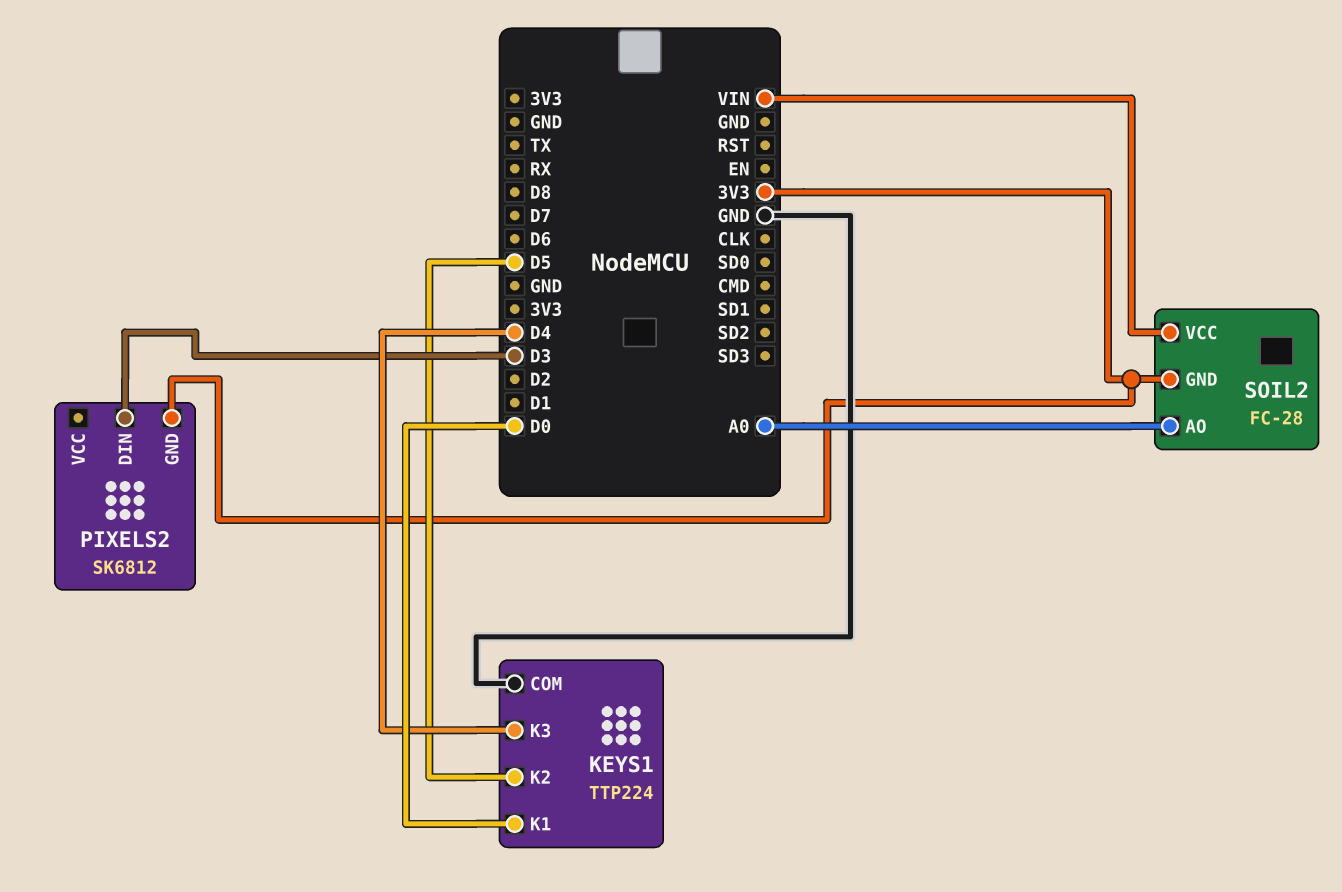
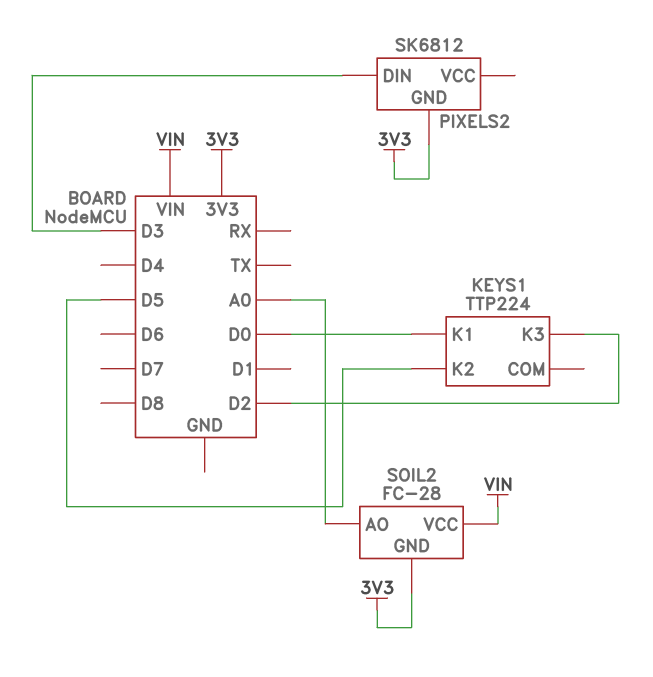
KEYS1 pin COM: GND -> none
KEYS1 pin K3: D4 -> D2

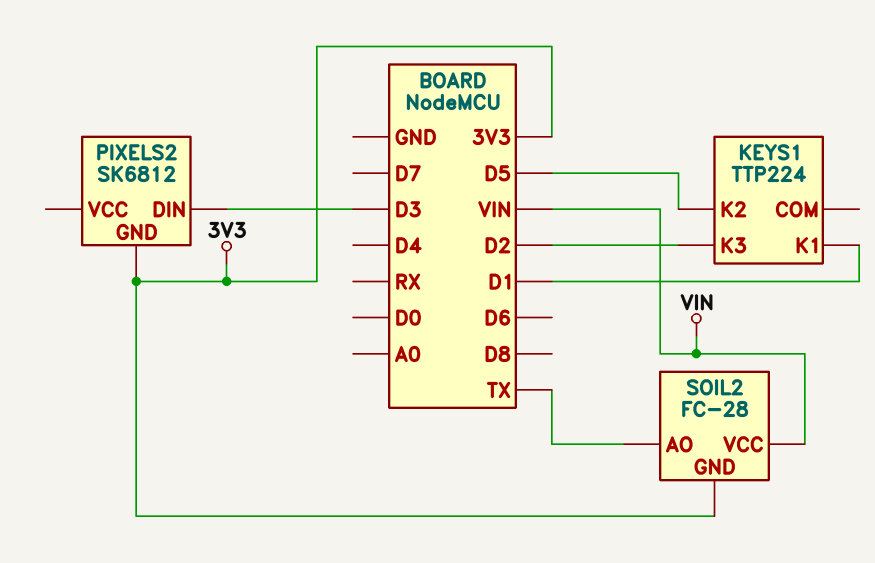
KEYS1 pin K1: D0 -> D1
SOIL2 pin AO: A0 -> TX

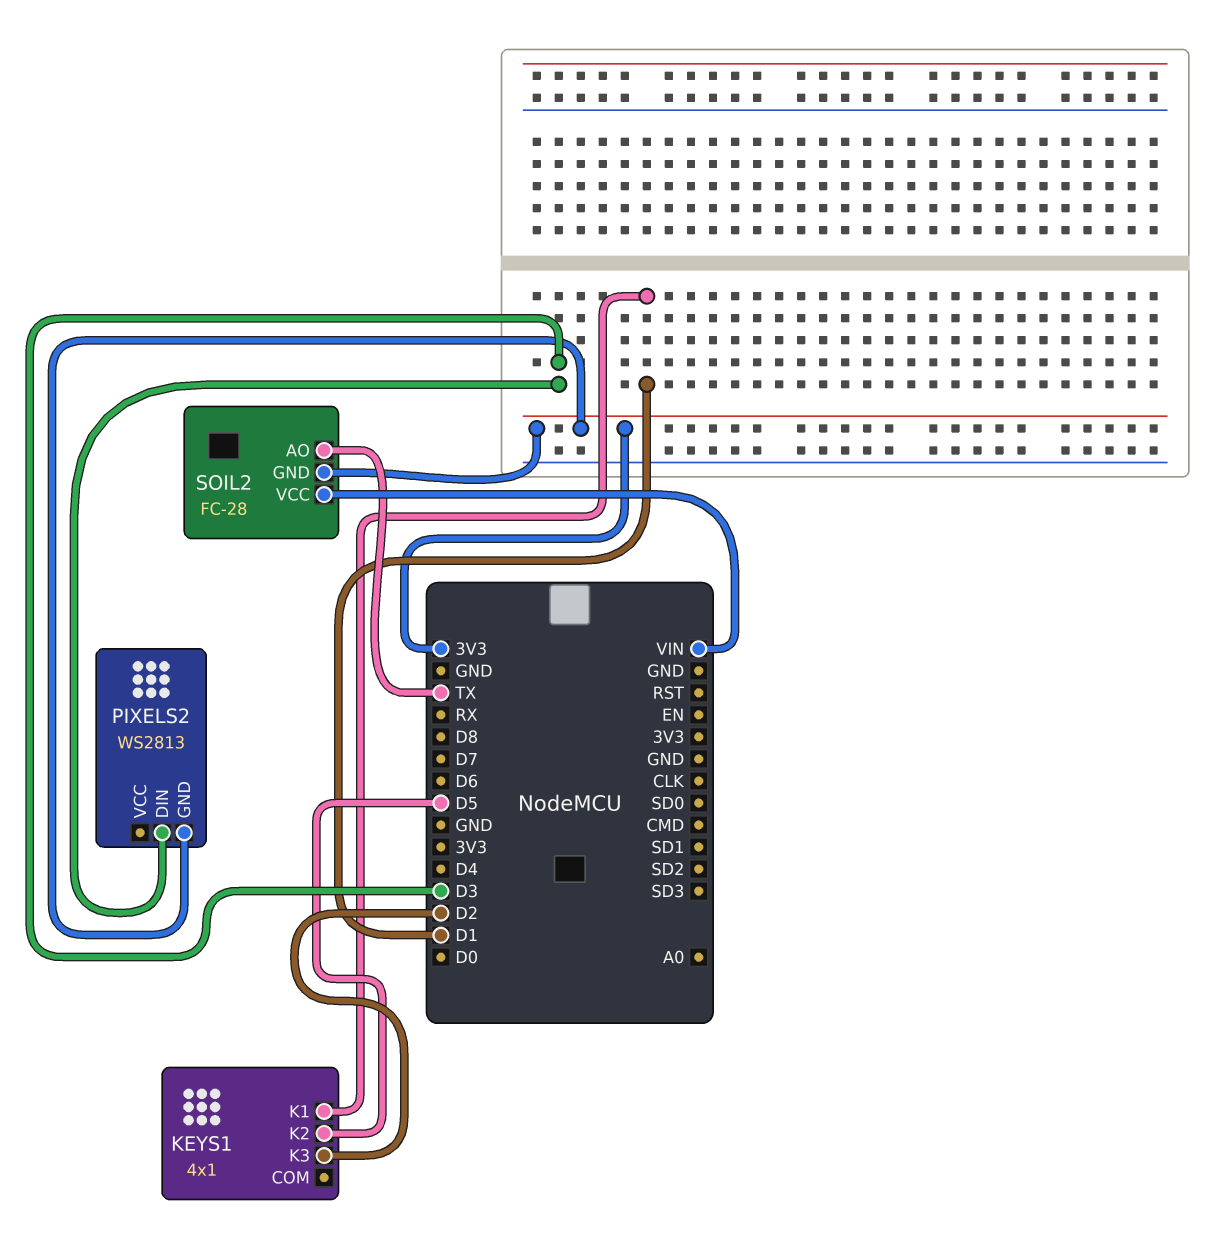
KEYS1: TTP224 -> 4x1
PIXELS2: SK6812 -> WS2813

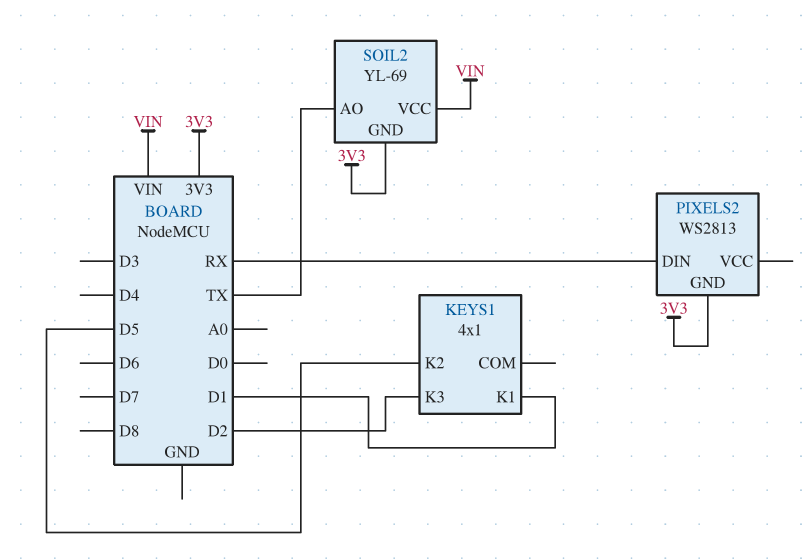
PIXELS2 pin DIN: D3 -> RX
SOIL2: FC-28 -> YL-69

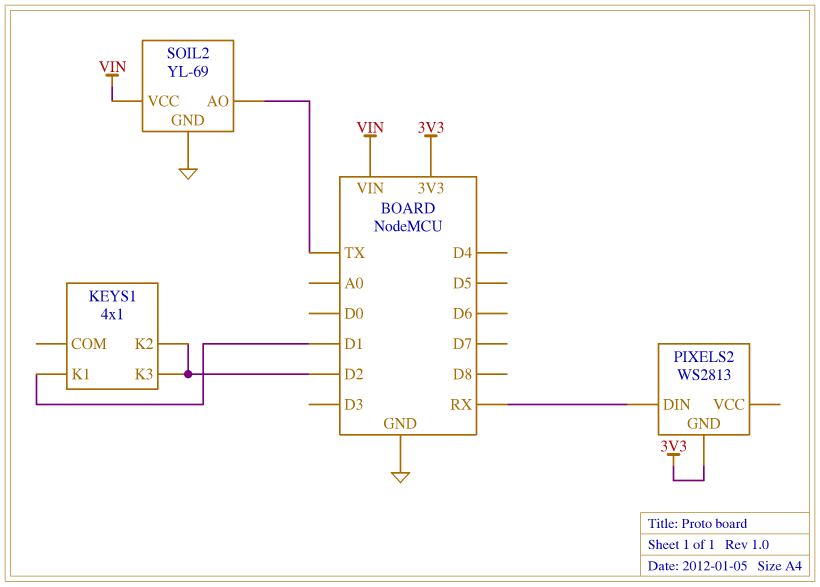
KEYS1 pin K2: D5 -> D2
SOIL2 pin GND: 3V3 -> GND

